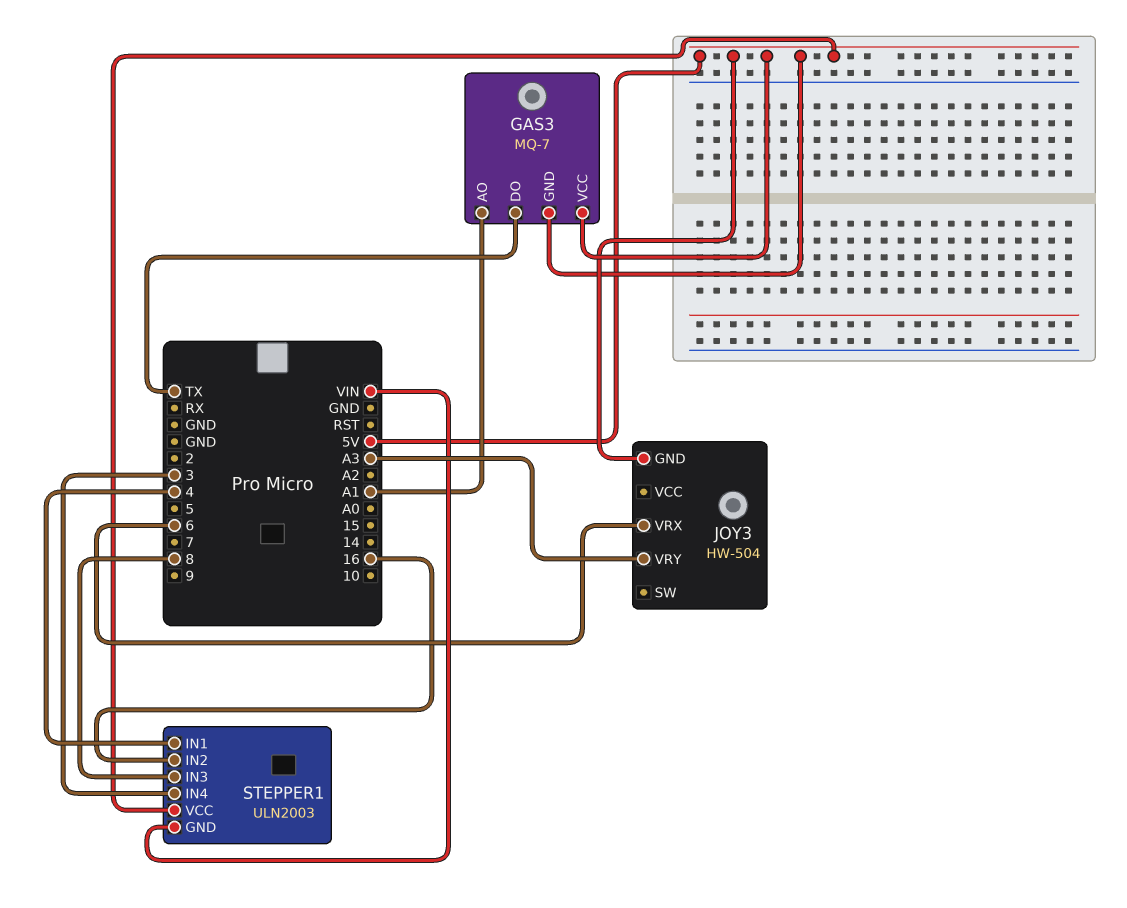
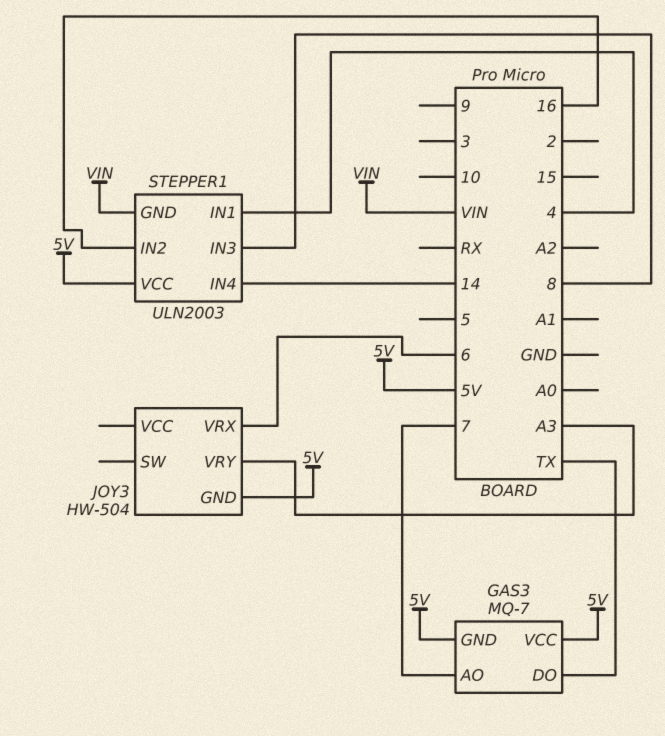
GAS3 pin AO: A1 -> 7
STEPPER1 pin IN4: 3 -> 14

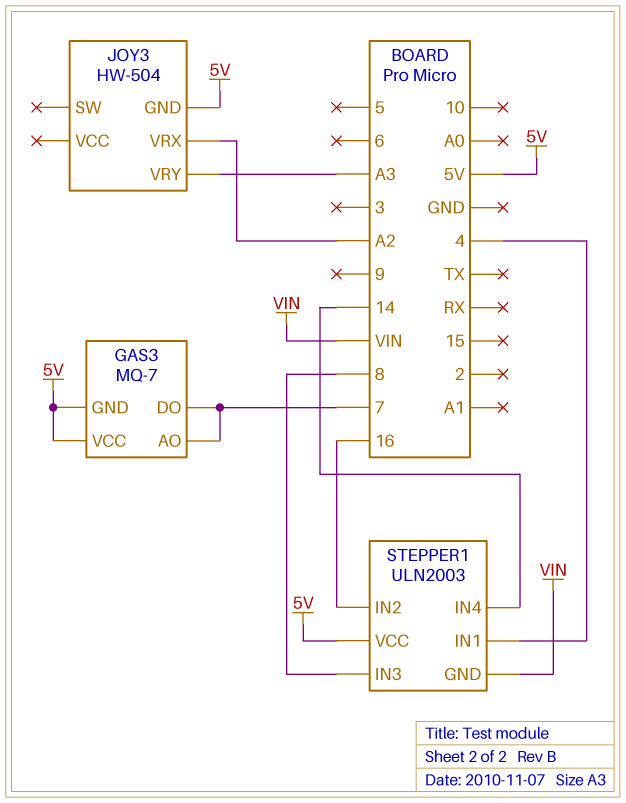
GAS3 pin DO: TX -> 7
JOY3 pin VRX: 6 -> A2

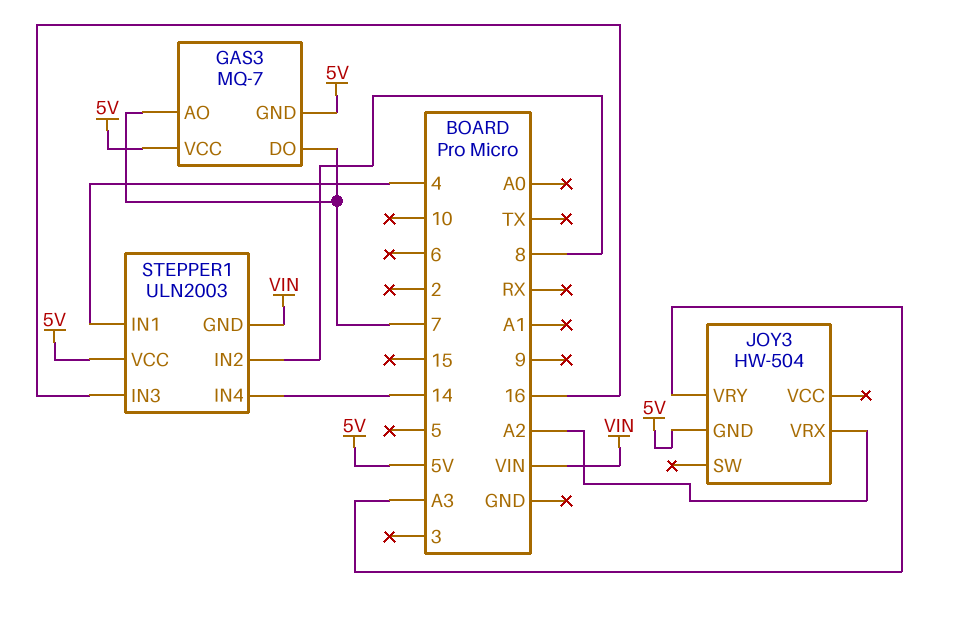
STEPPER1 pin IN2: 16 -> 8
STEPPER1 pin IN3: 8 -> 16

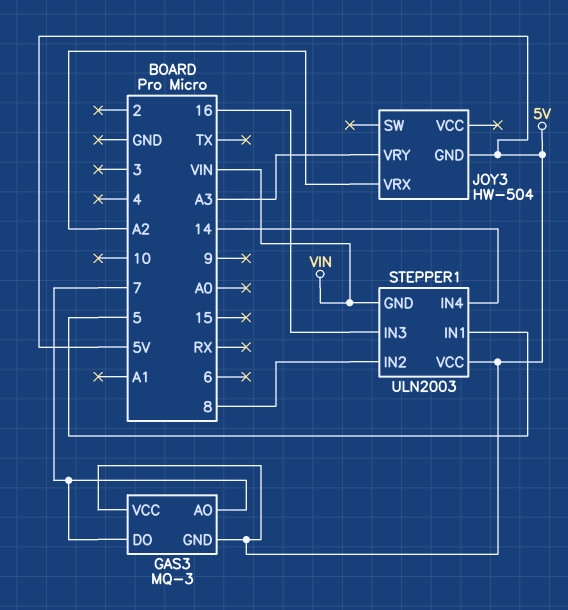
GAS3: MQ-7 -> MQ-3
STEPPER1 pin IN1: 4 -> 5

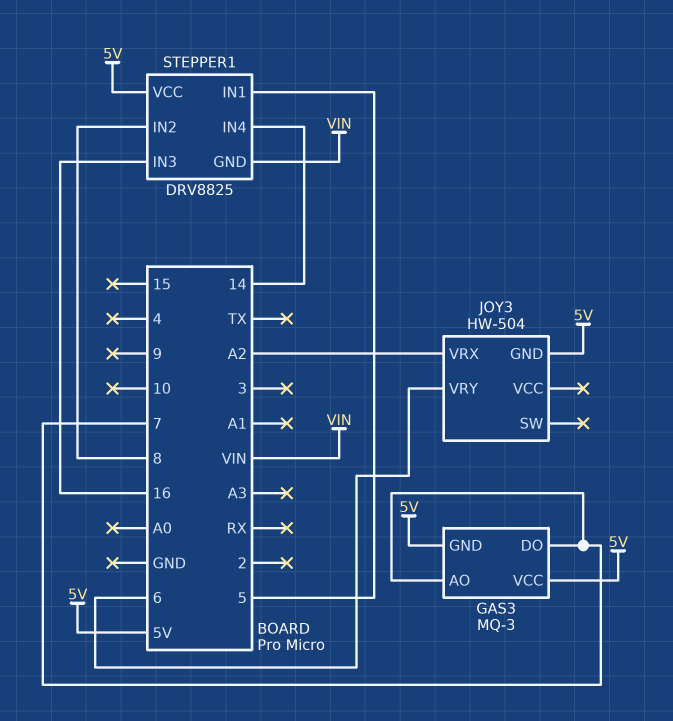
JOY3 pin VRY: A3 -> 6
STEPPER1: ULN2003 -> DRV8825

